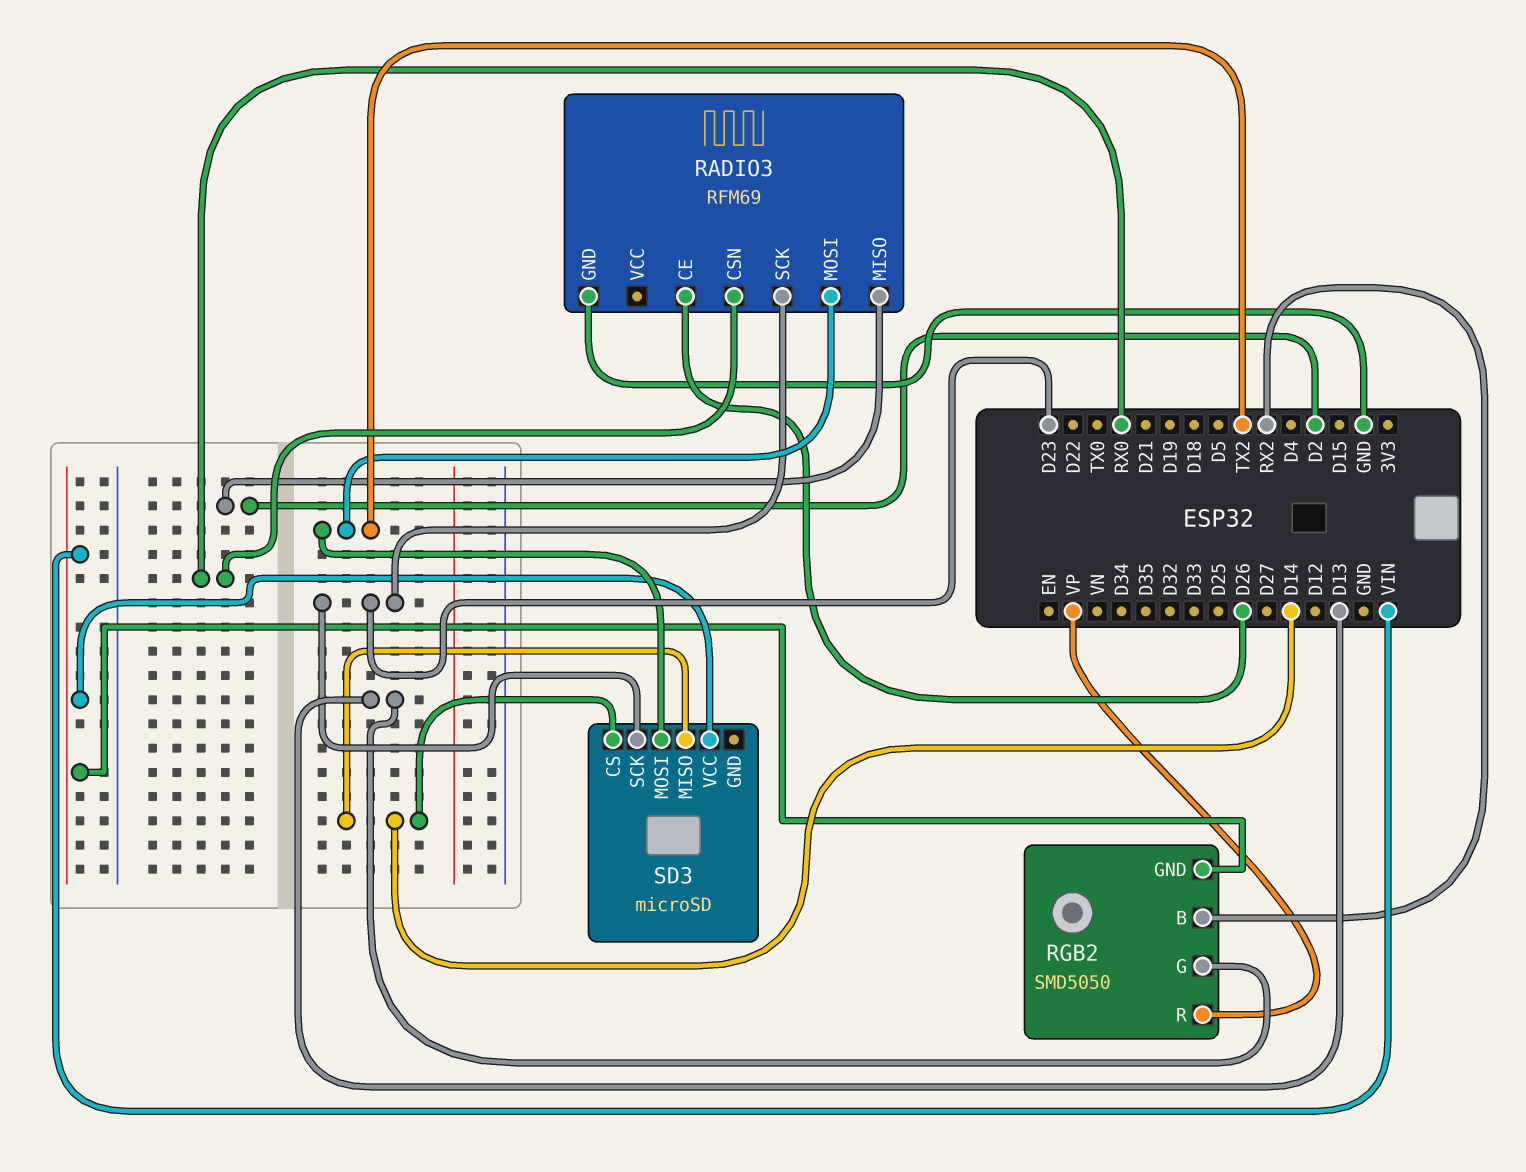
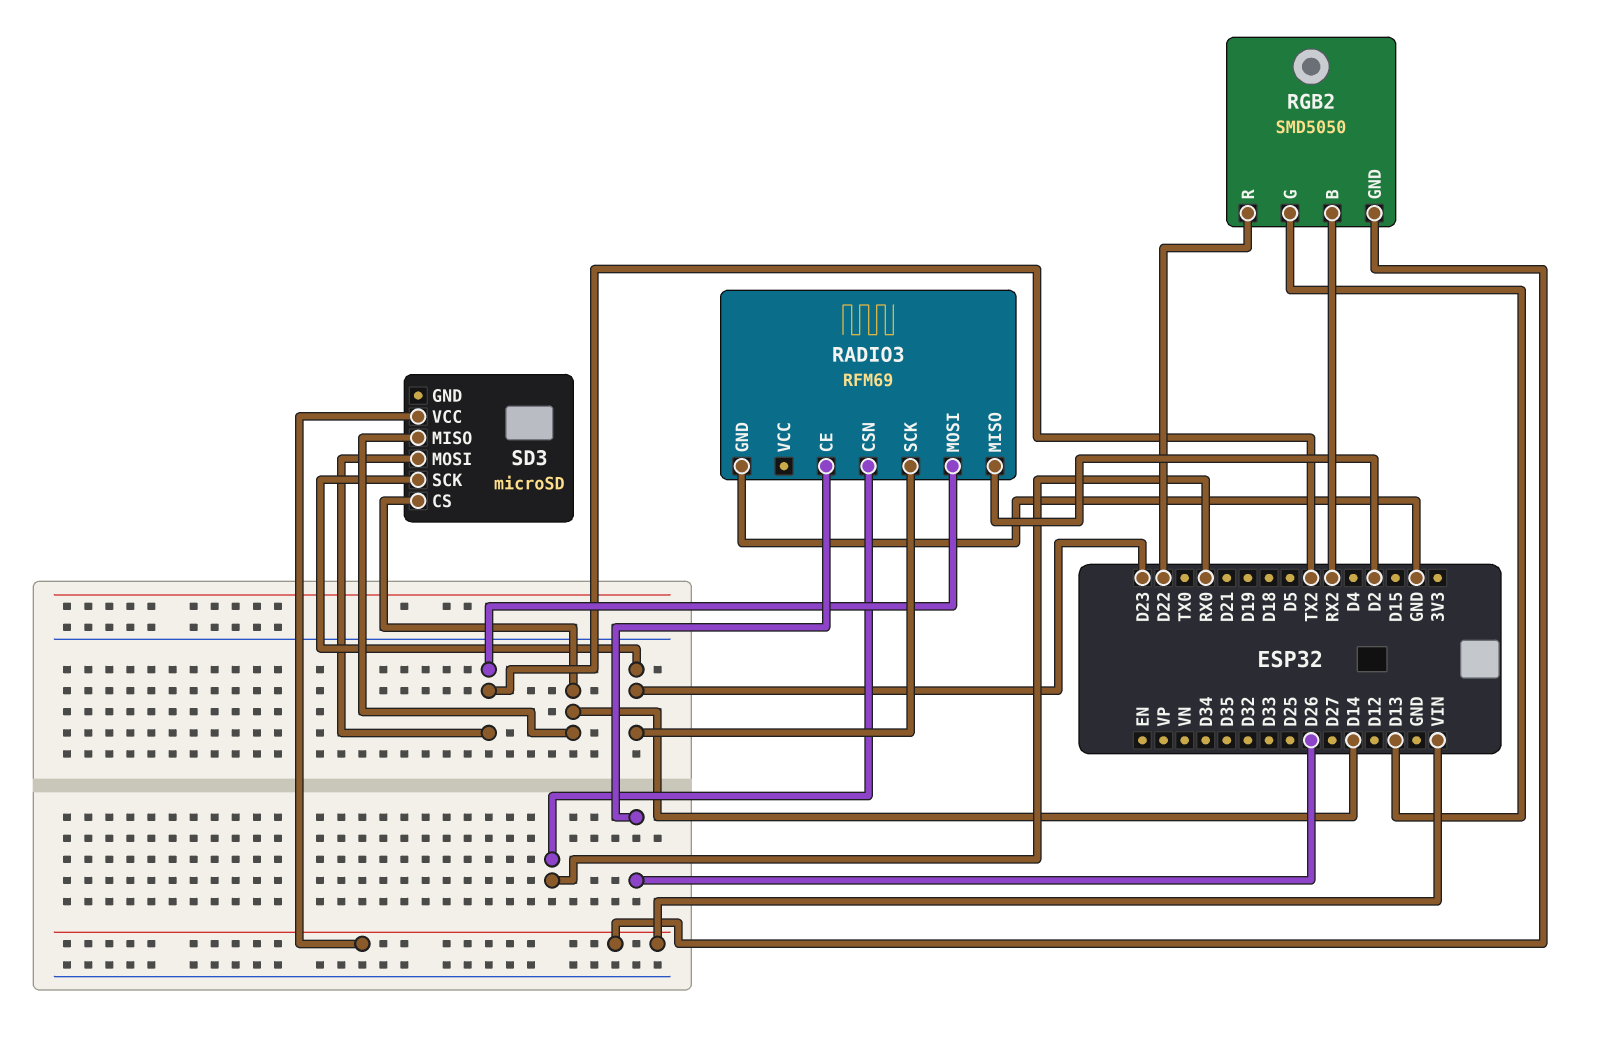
RGB2 pin R: VP -> D22

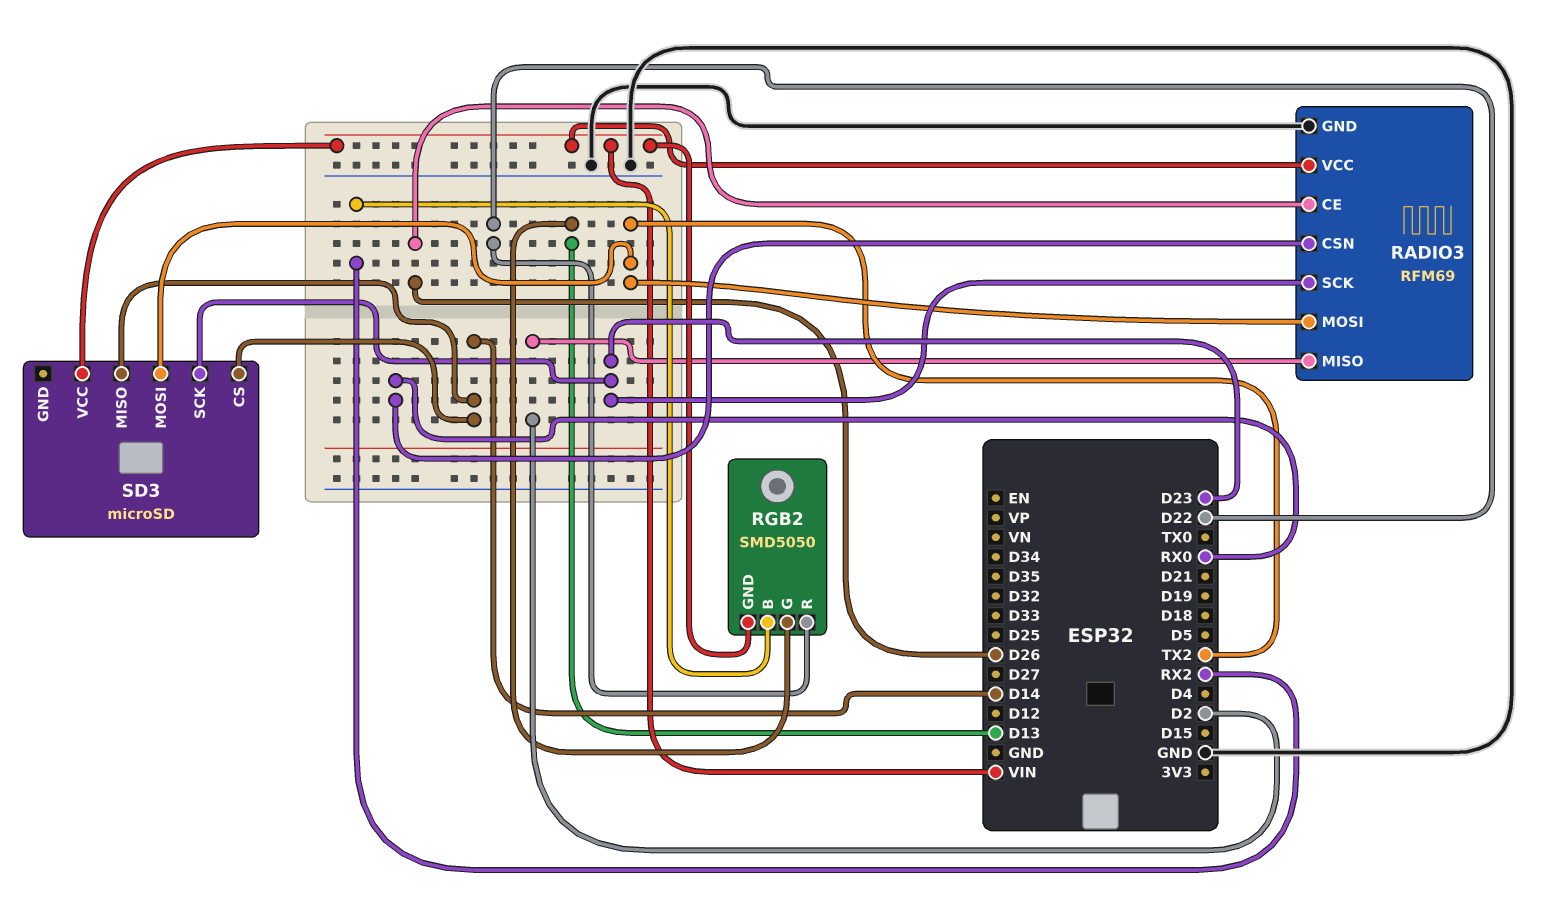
RADIO3 pin VCC: none -> VIN

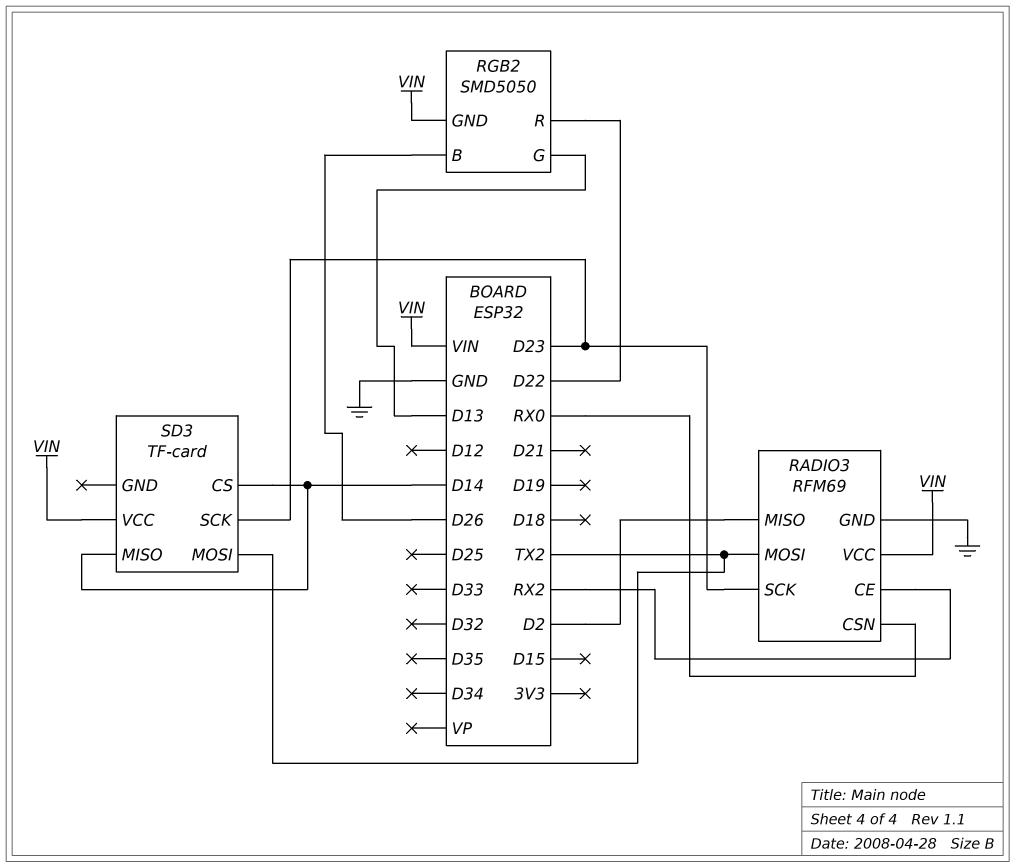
RADIO3 pin CE: D26 -> RX2
RGB2 pin B: RX2 -> D26
SD3: microSD -> TF-card

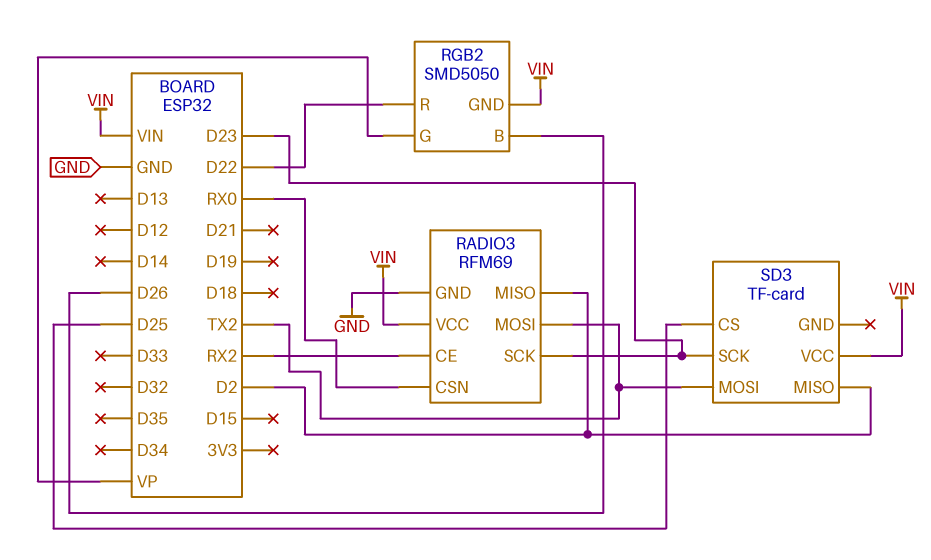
RGB2 pin G: D13 -> VP
SD3 pin CS: D14 -> D25
SD3 pin MISO: D14 -> D2

